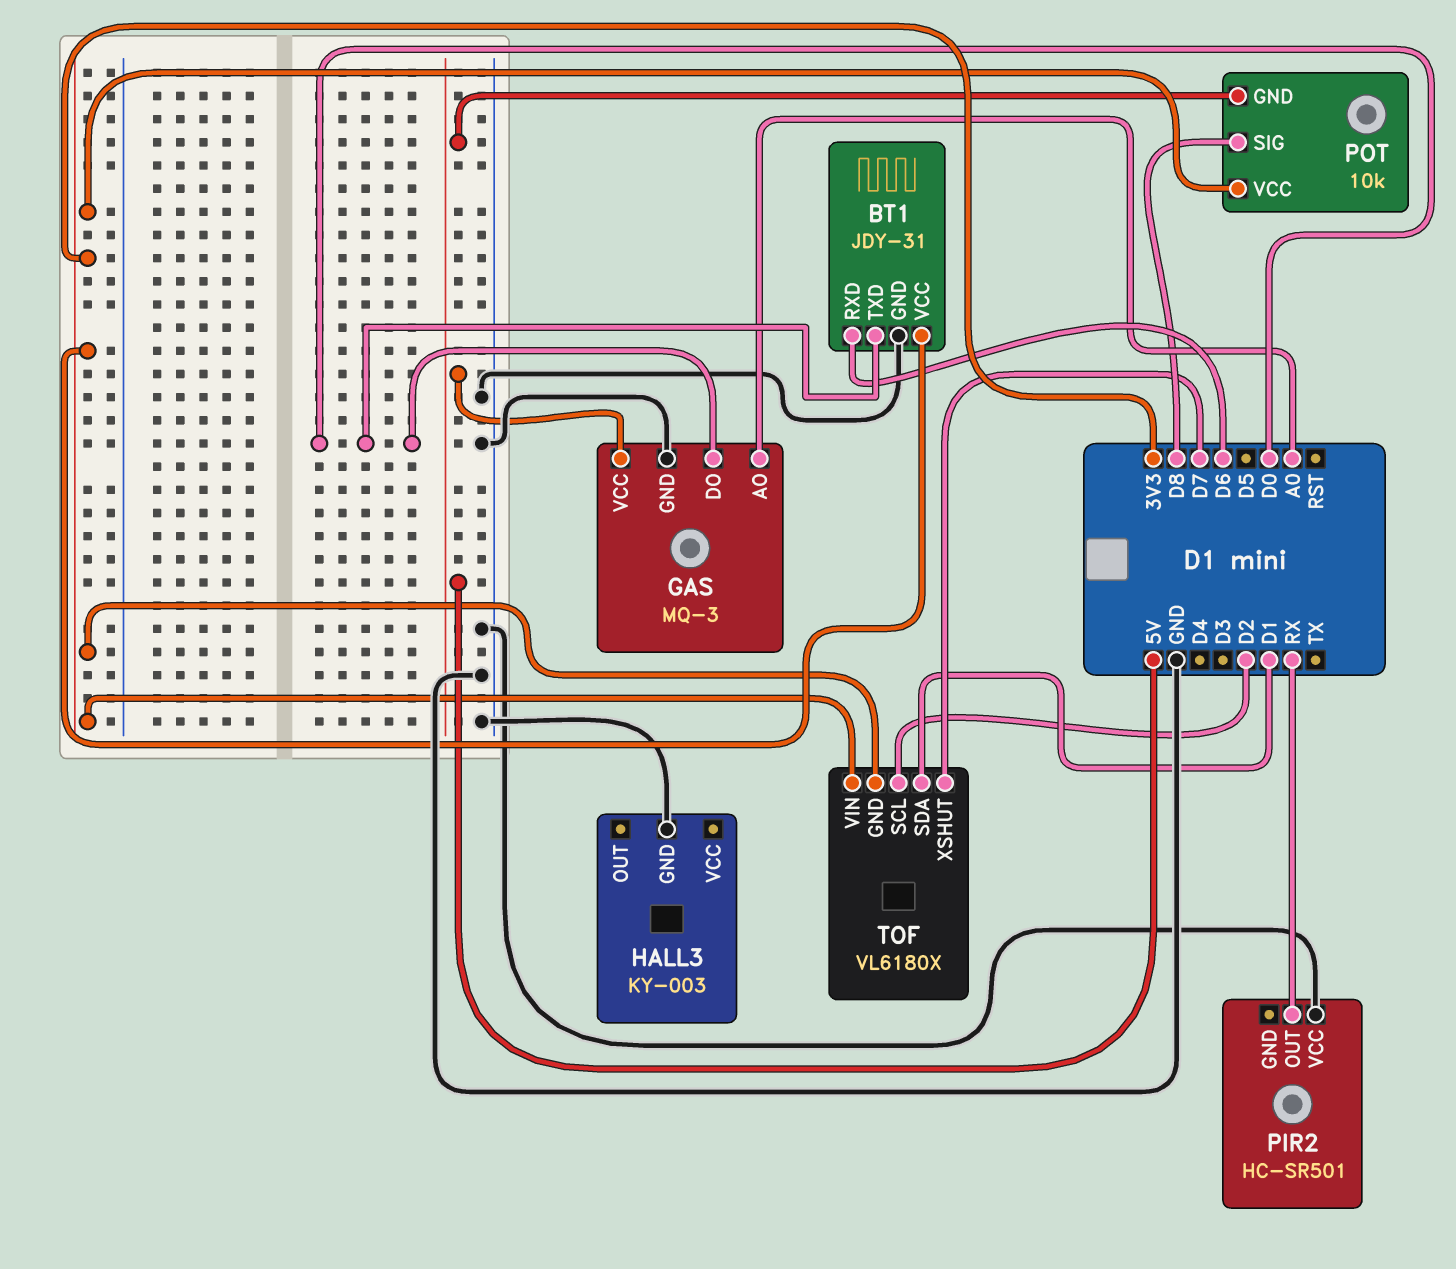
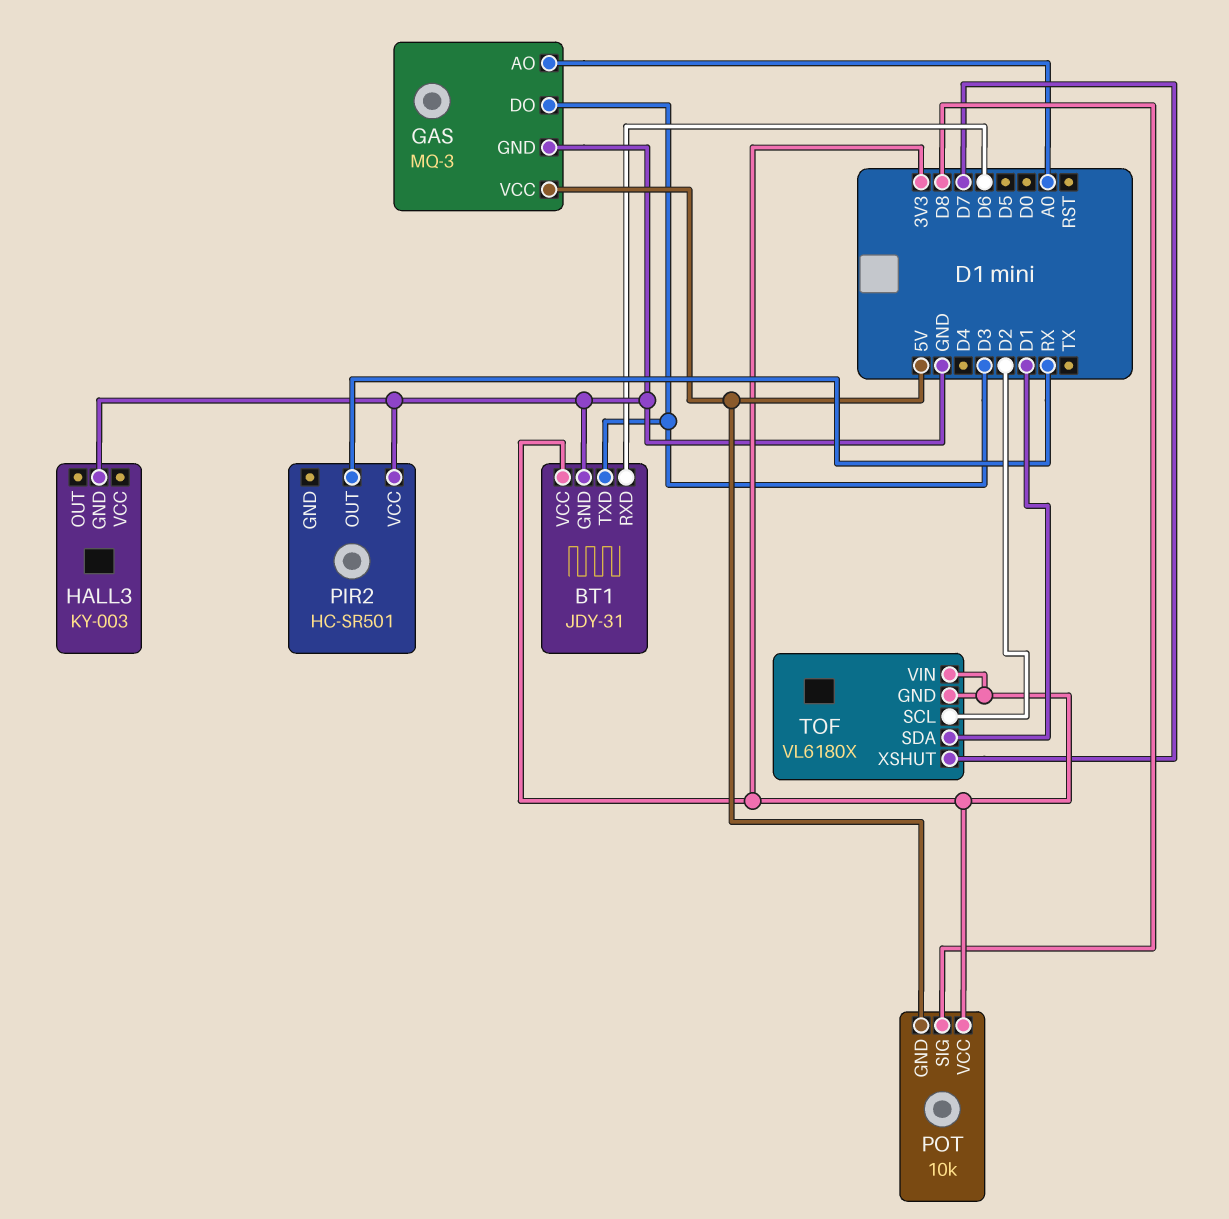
BT1 pin TXD: D0 -> D3
GAS pin DO: D0 -> D3

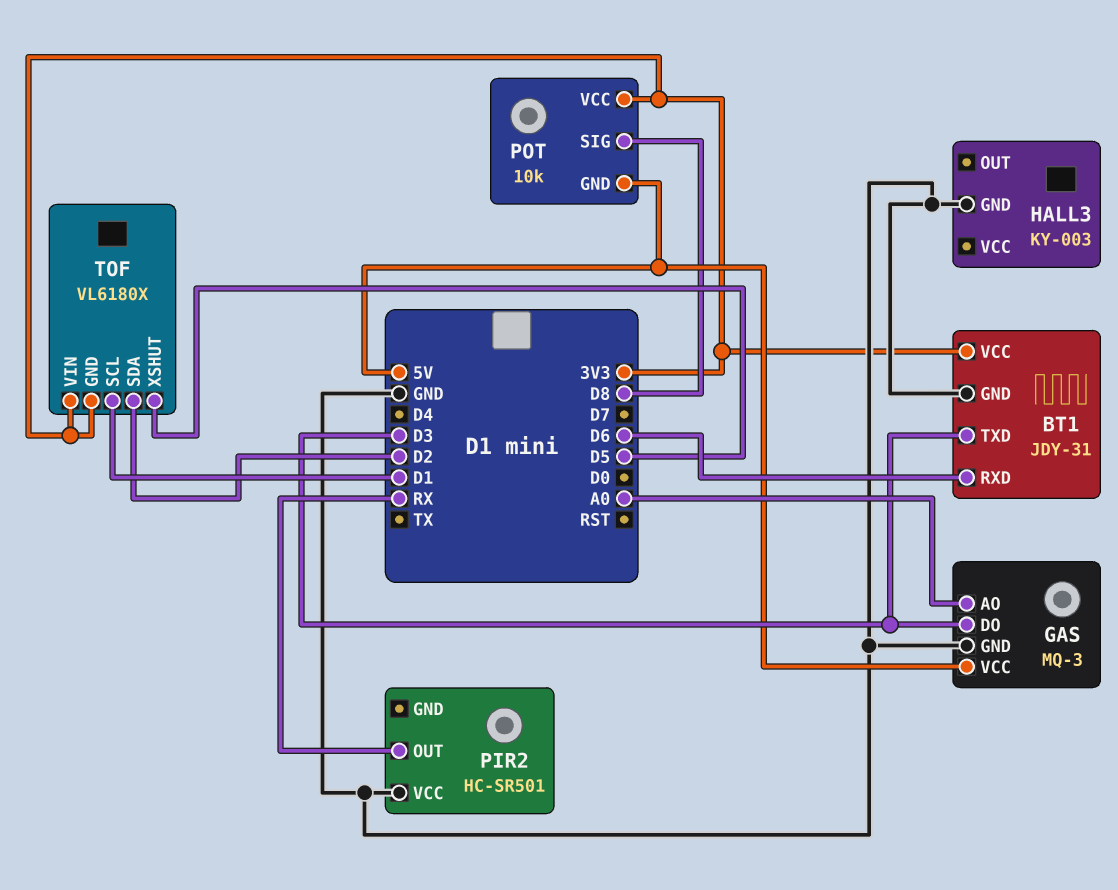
TOF pin SCL: D2 -> D1
TOF pin SDA: D1 -> D2
TOF pin XSHUT: D7 -> D5

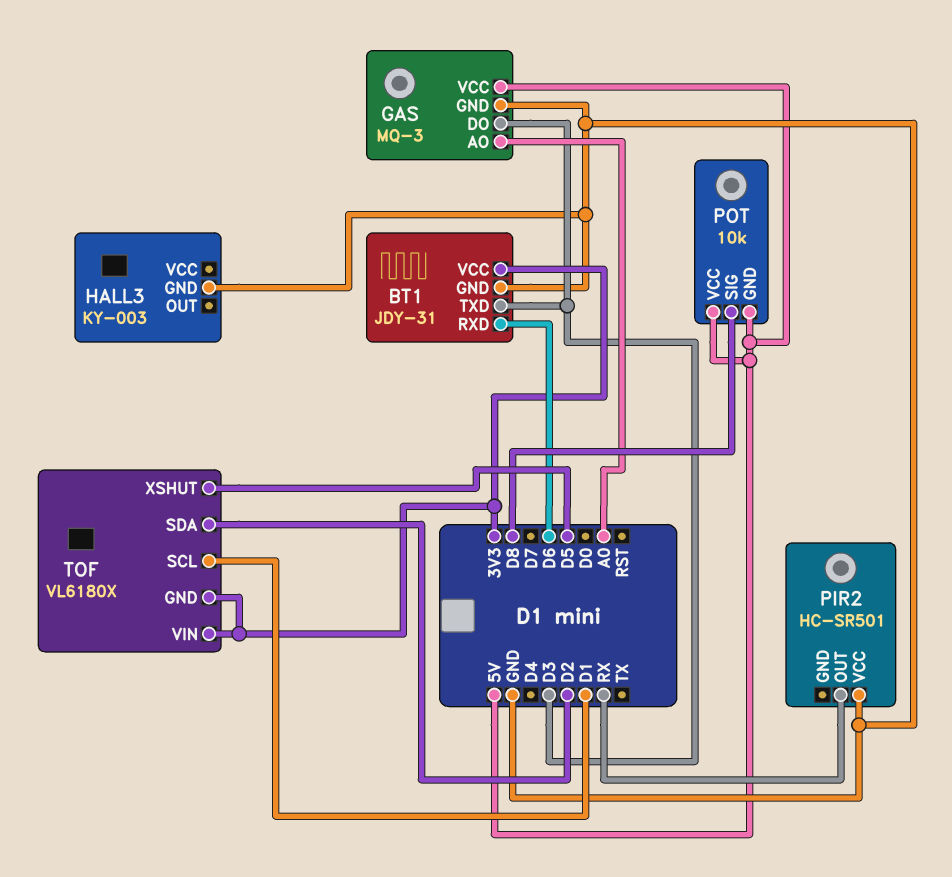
POT pin VCC: 3V3 -> 5V

